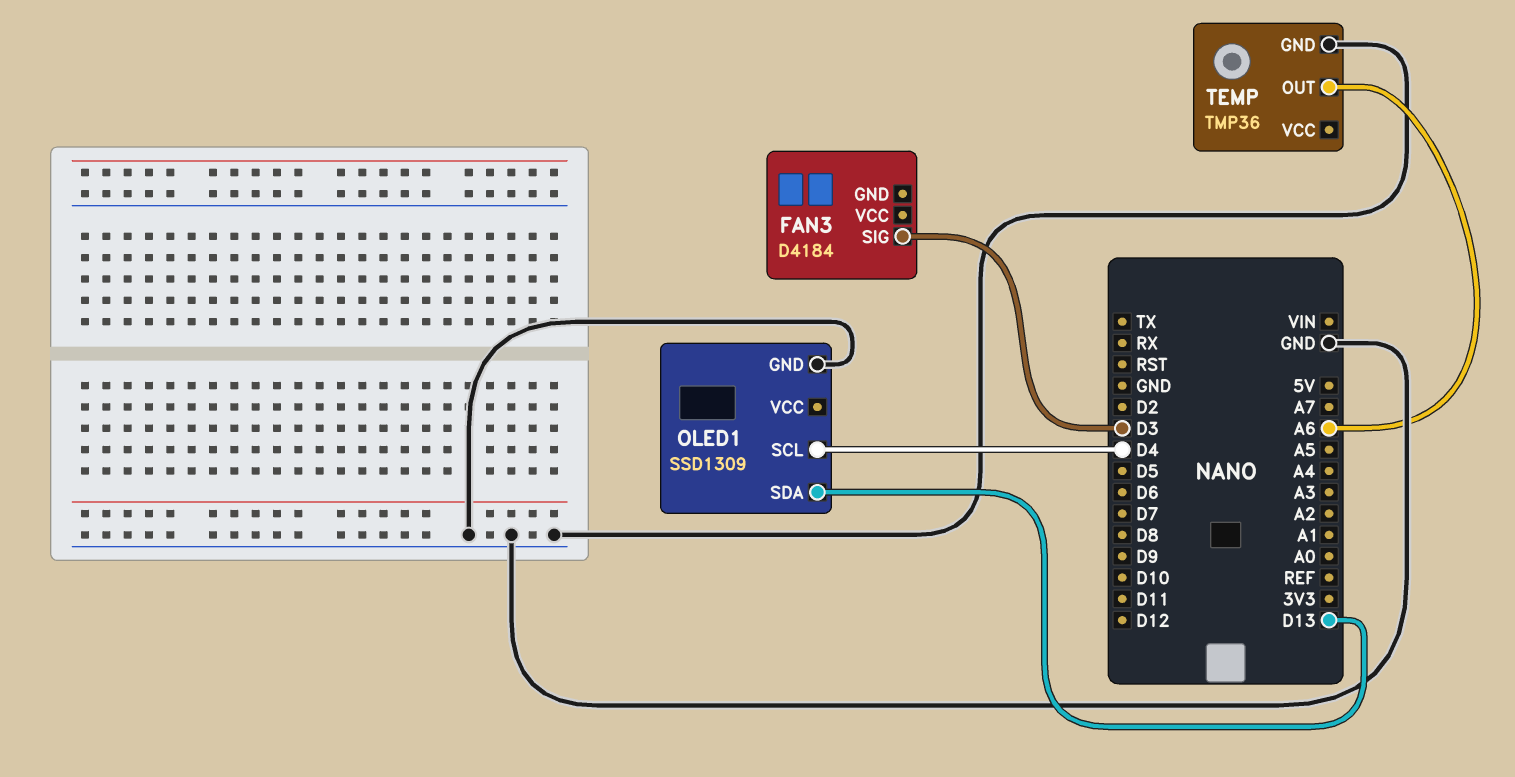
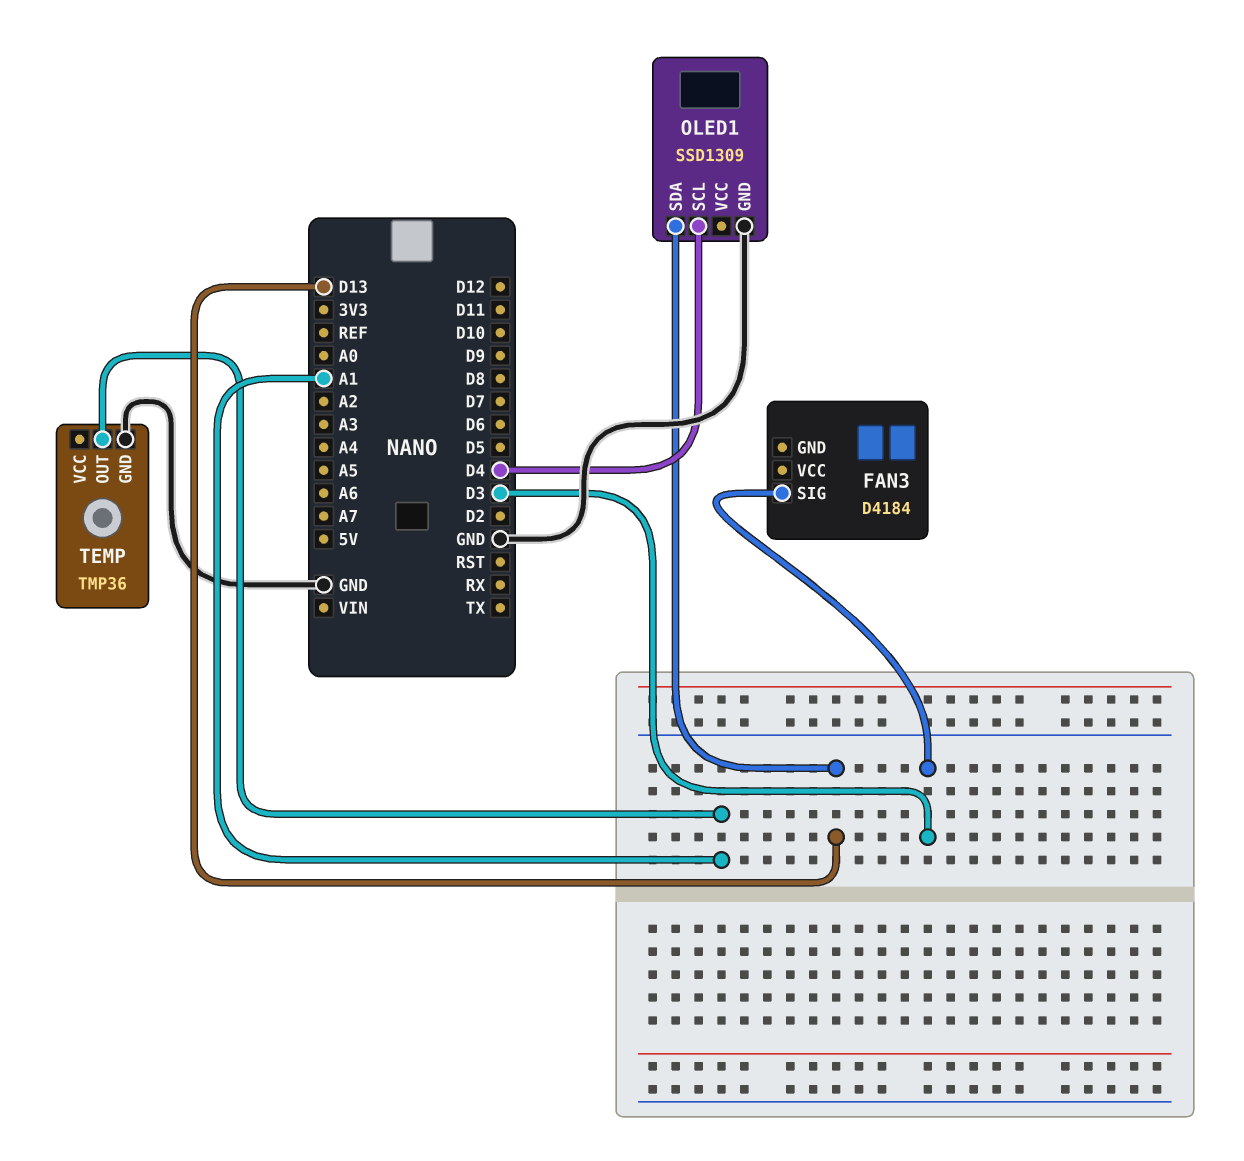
TEMP pin OUT: A6 -> A1

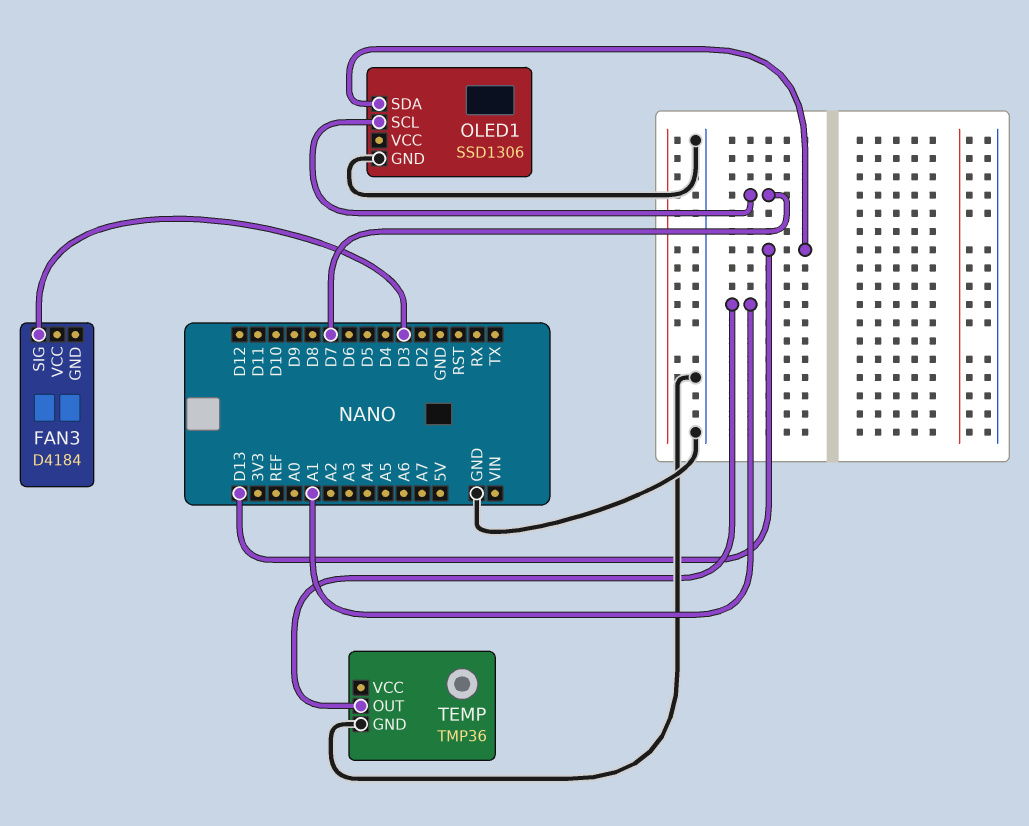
OLED1: SSD1309 -> SSD1306
OLED1 pin SCL: D4 -> D7

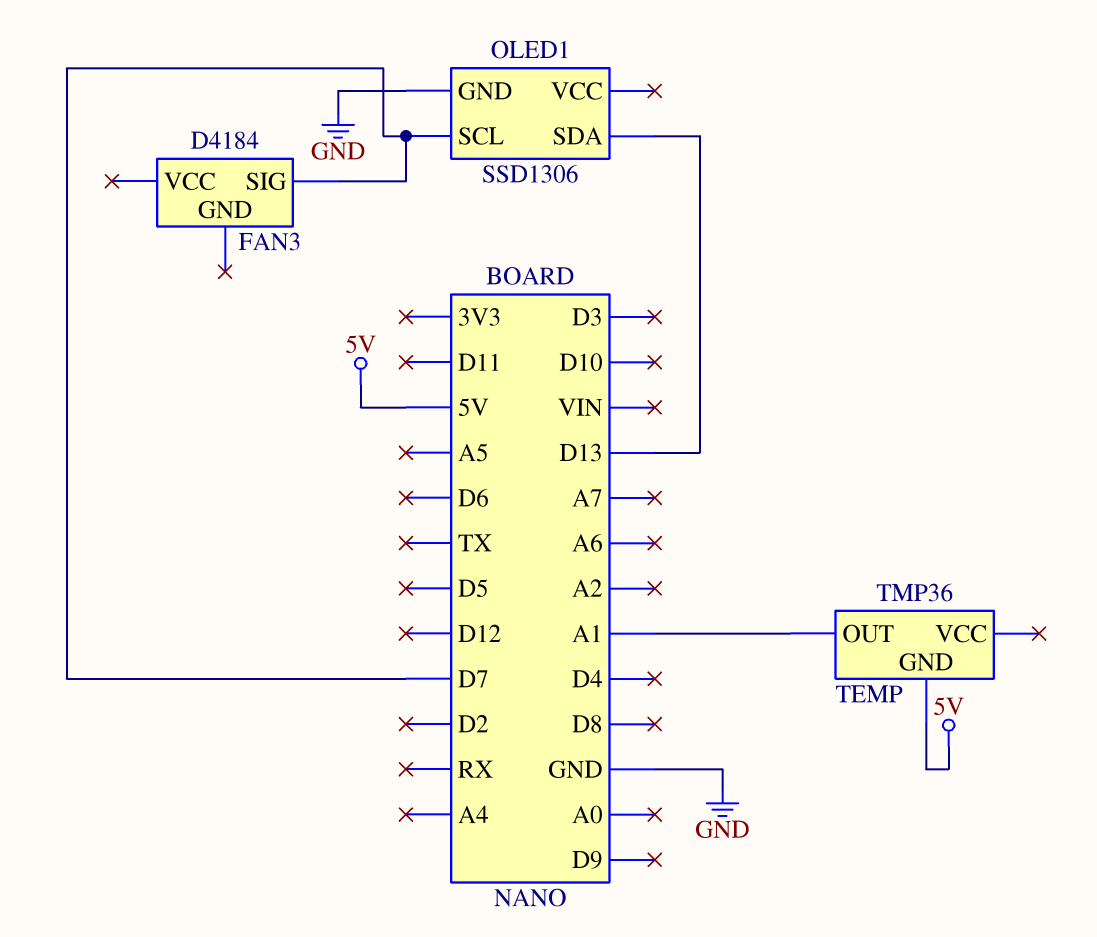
FAN3 pin SIG: D3 -> D7
TEMP pin GND: GND -> 5V

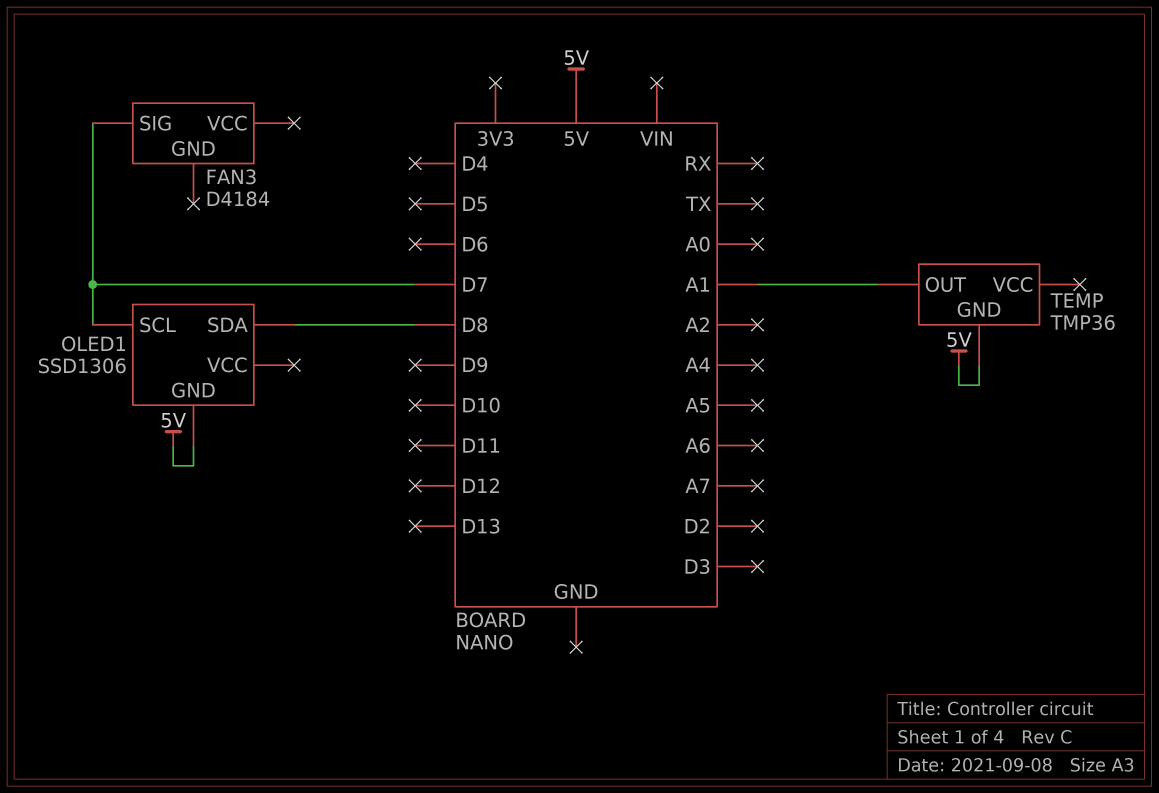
OLED1 pin GND: GND -> 5V
OLED1 pin SDA: D13 -> D8

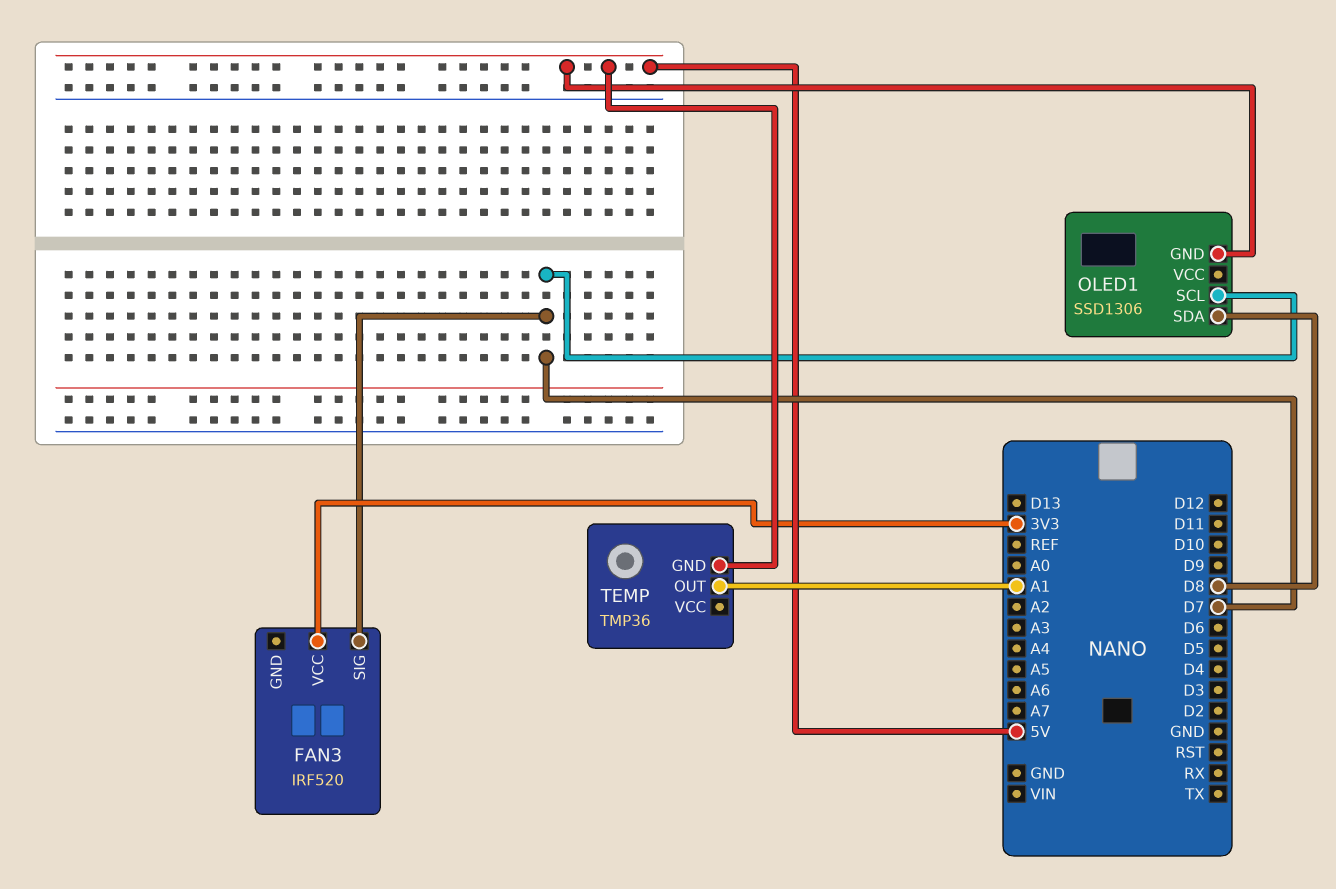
FAN3: D4184 -> IRF520
FAN3 pin VCC: none -> 3V3

